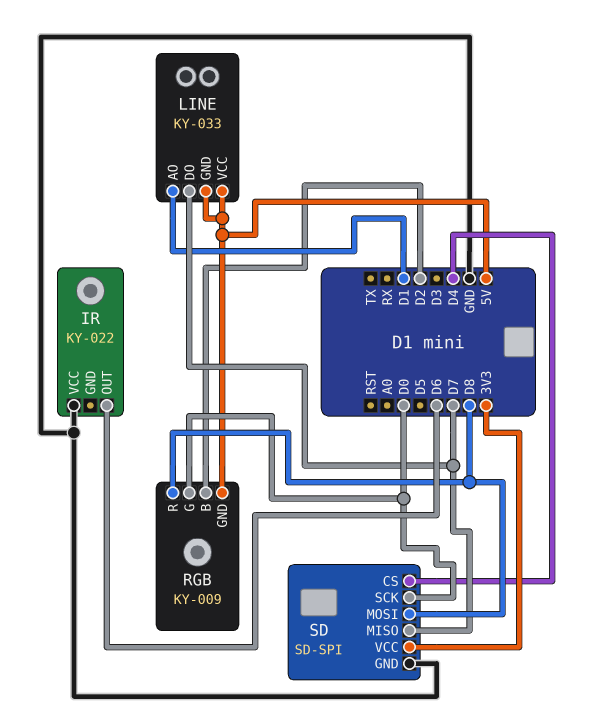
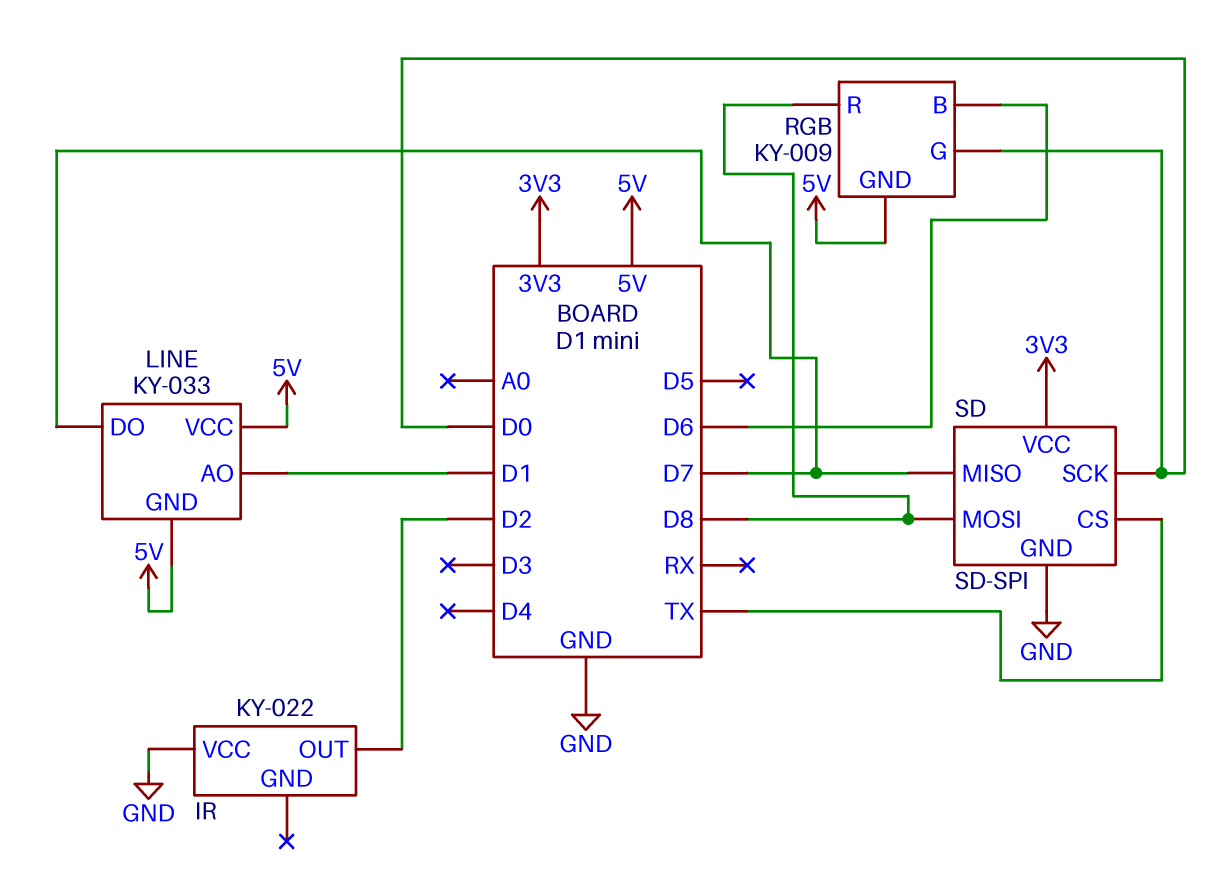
IR pin OUT: D6 -> D2
RGB pin B: D2 -> D6
SD pin CS: D4 -> TX

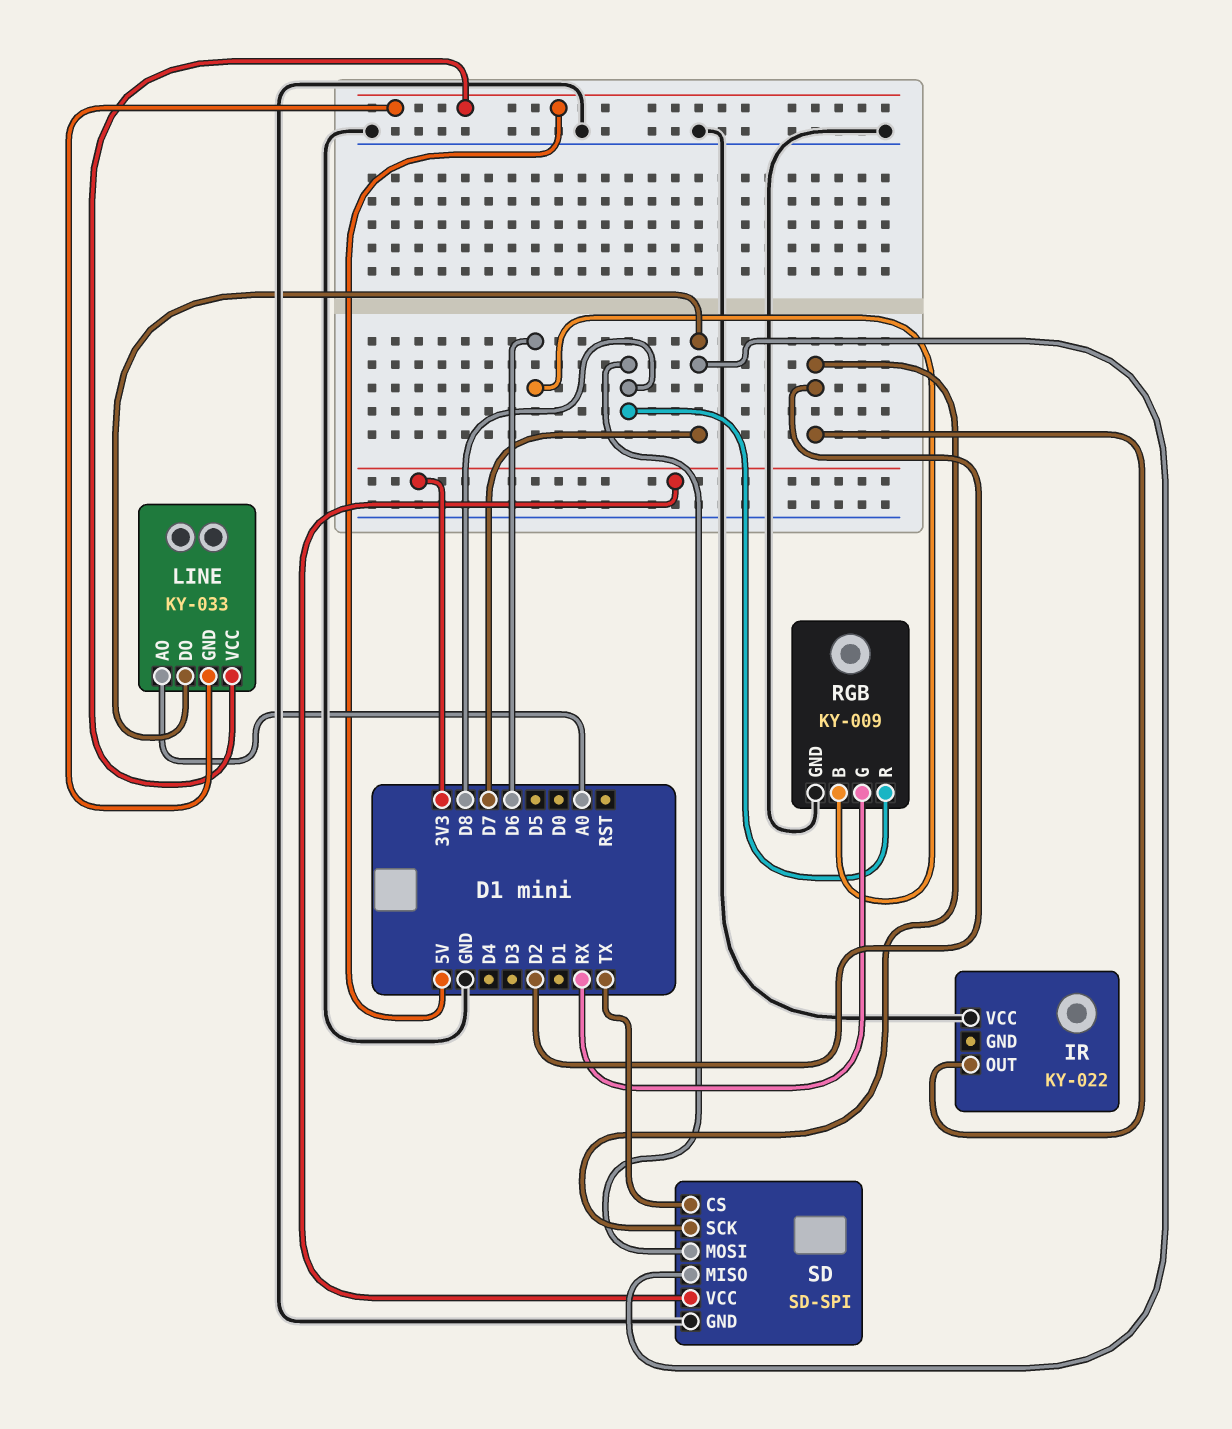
LINE pin AO: D1 -> A0
RGB pin G: D0 -> RX
RGB pin GND: 5V -> GND
SD pin SCK: D0 -> D2

